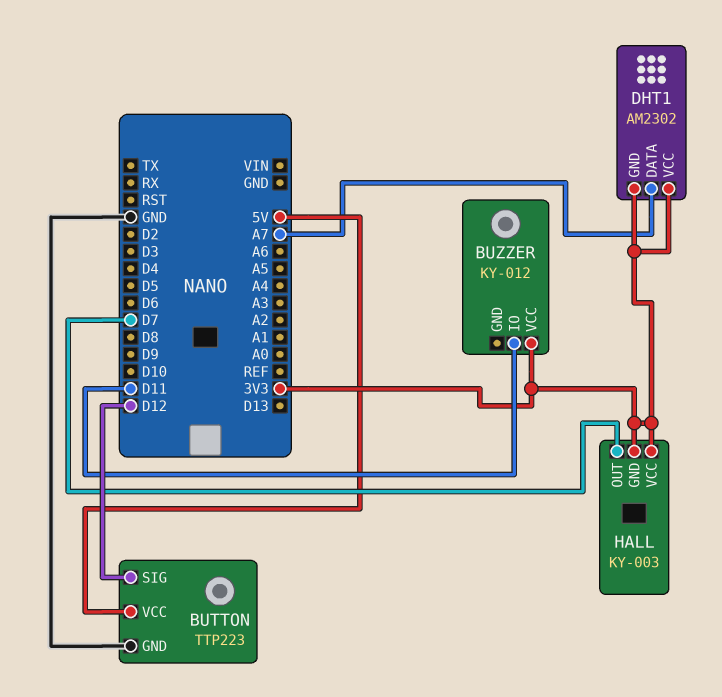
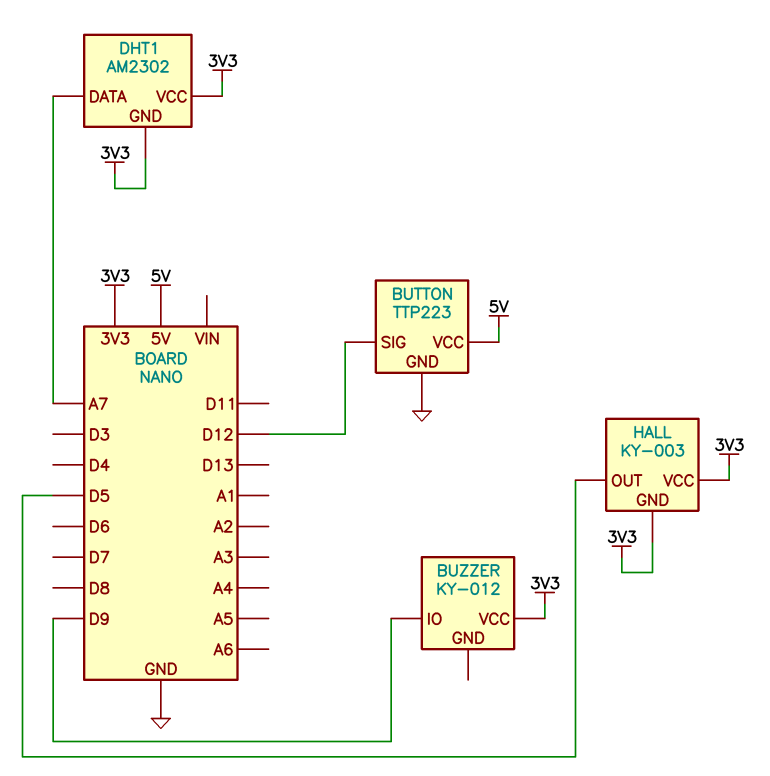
BUZZER pin IO: D11 -> D9
HALL pin OUT: D7 -> D5

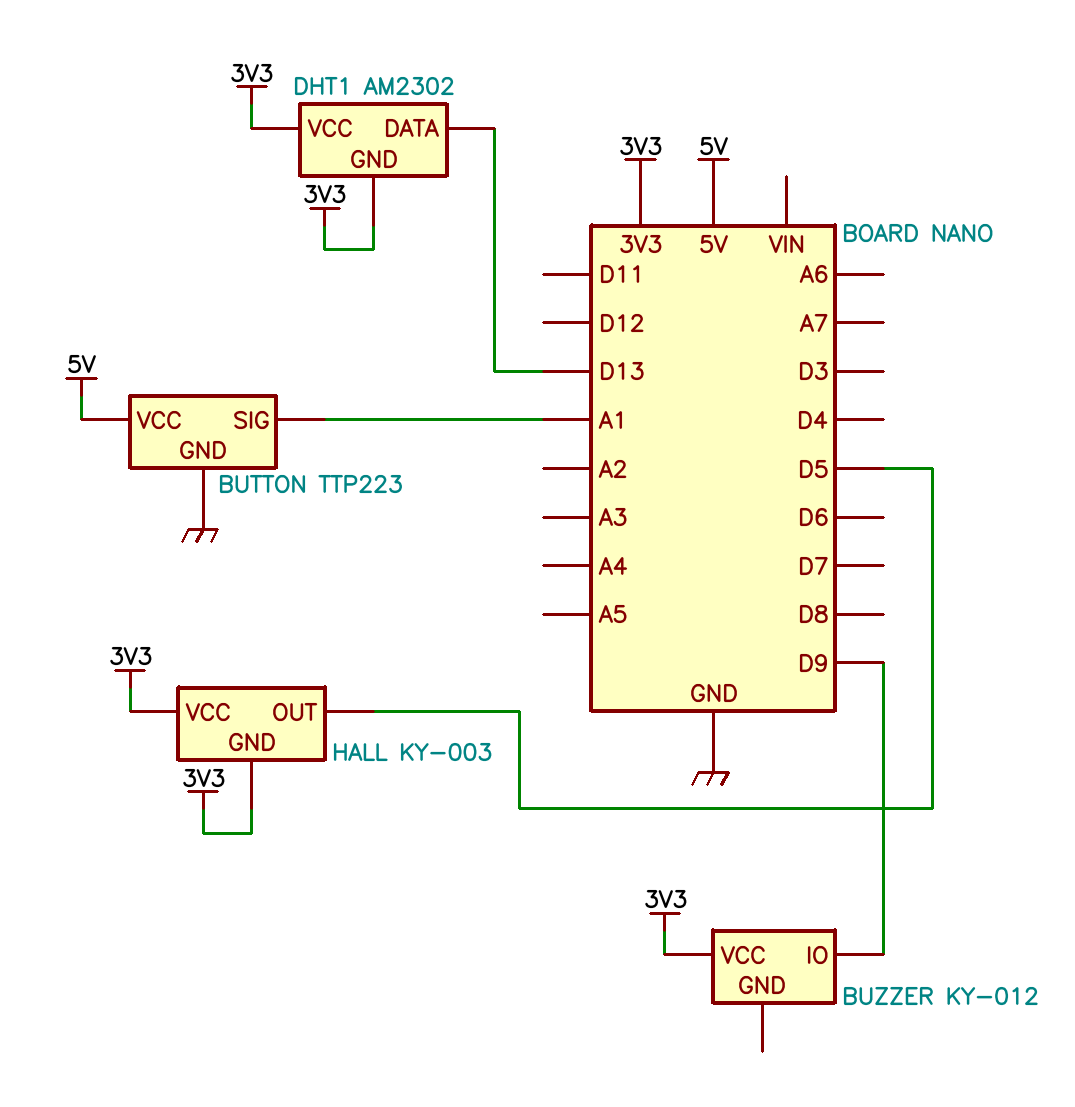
BUTTON pin SIG: D12 -> A1
DHT1 pin DATA: A7 -> D13

